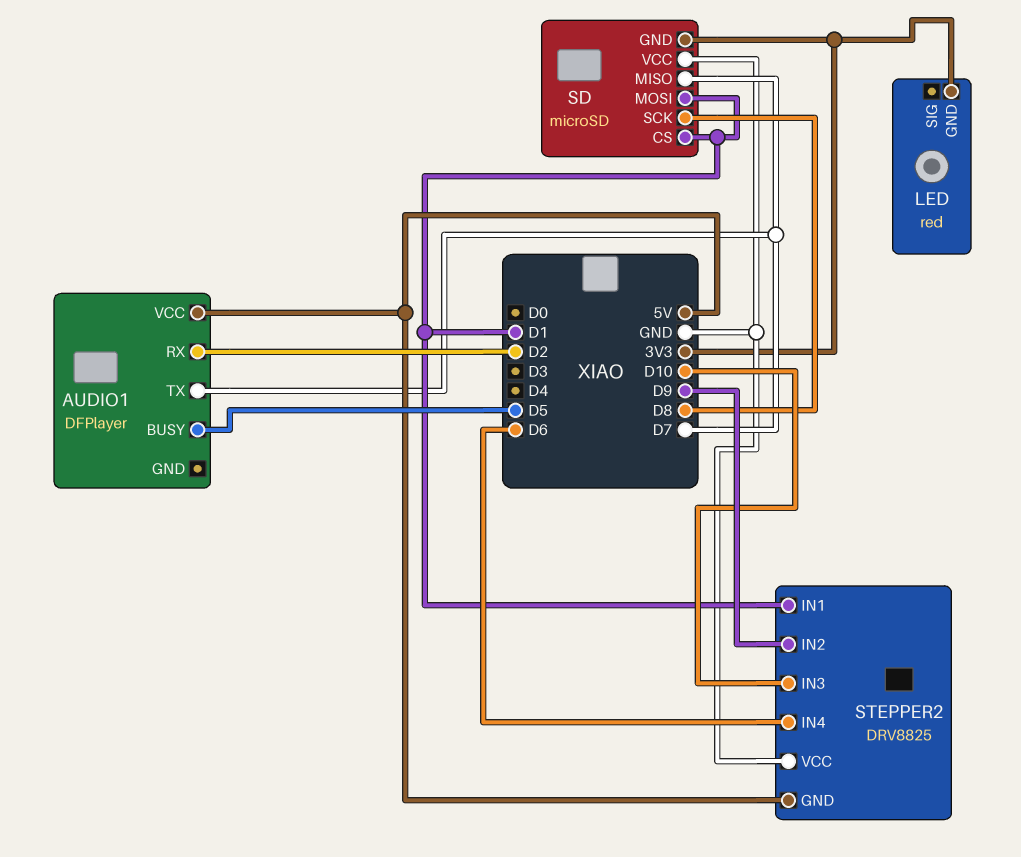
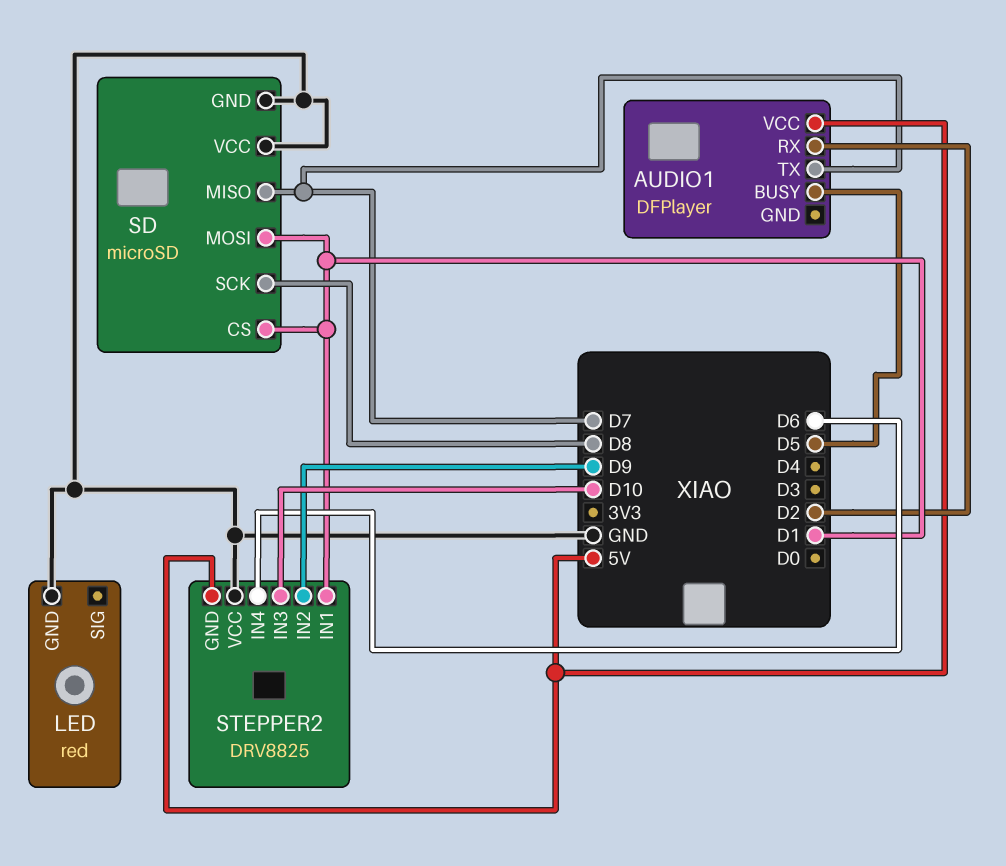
LED pin GND: 3V3 -> GND
SD pin GND: 3V3 -> GND

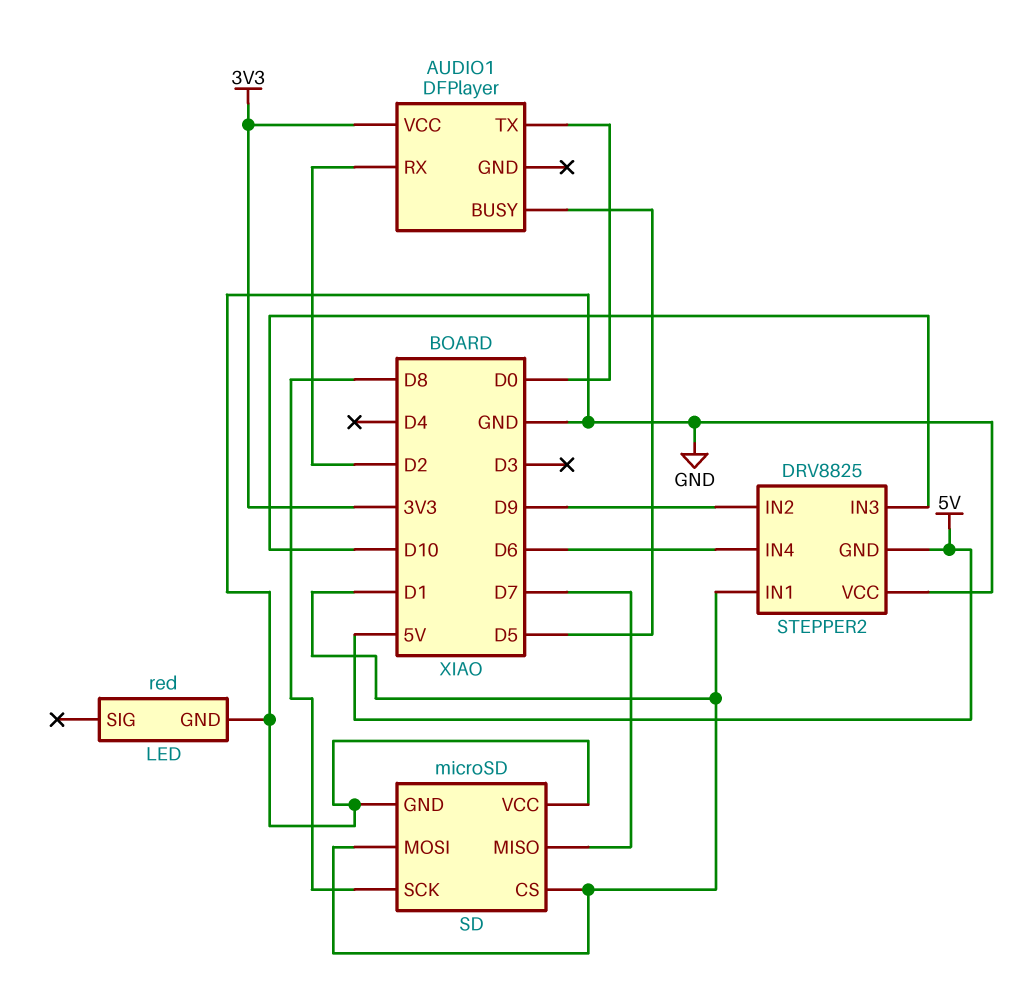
AUDIO1 pin TX: D7 -> D0
AUDIO1 pin VCC: 5V -> 3V3

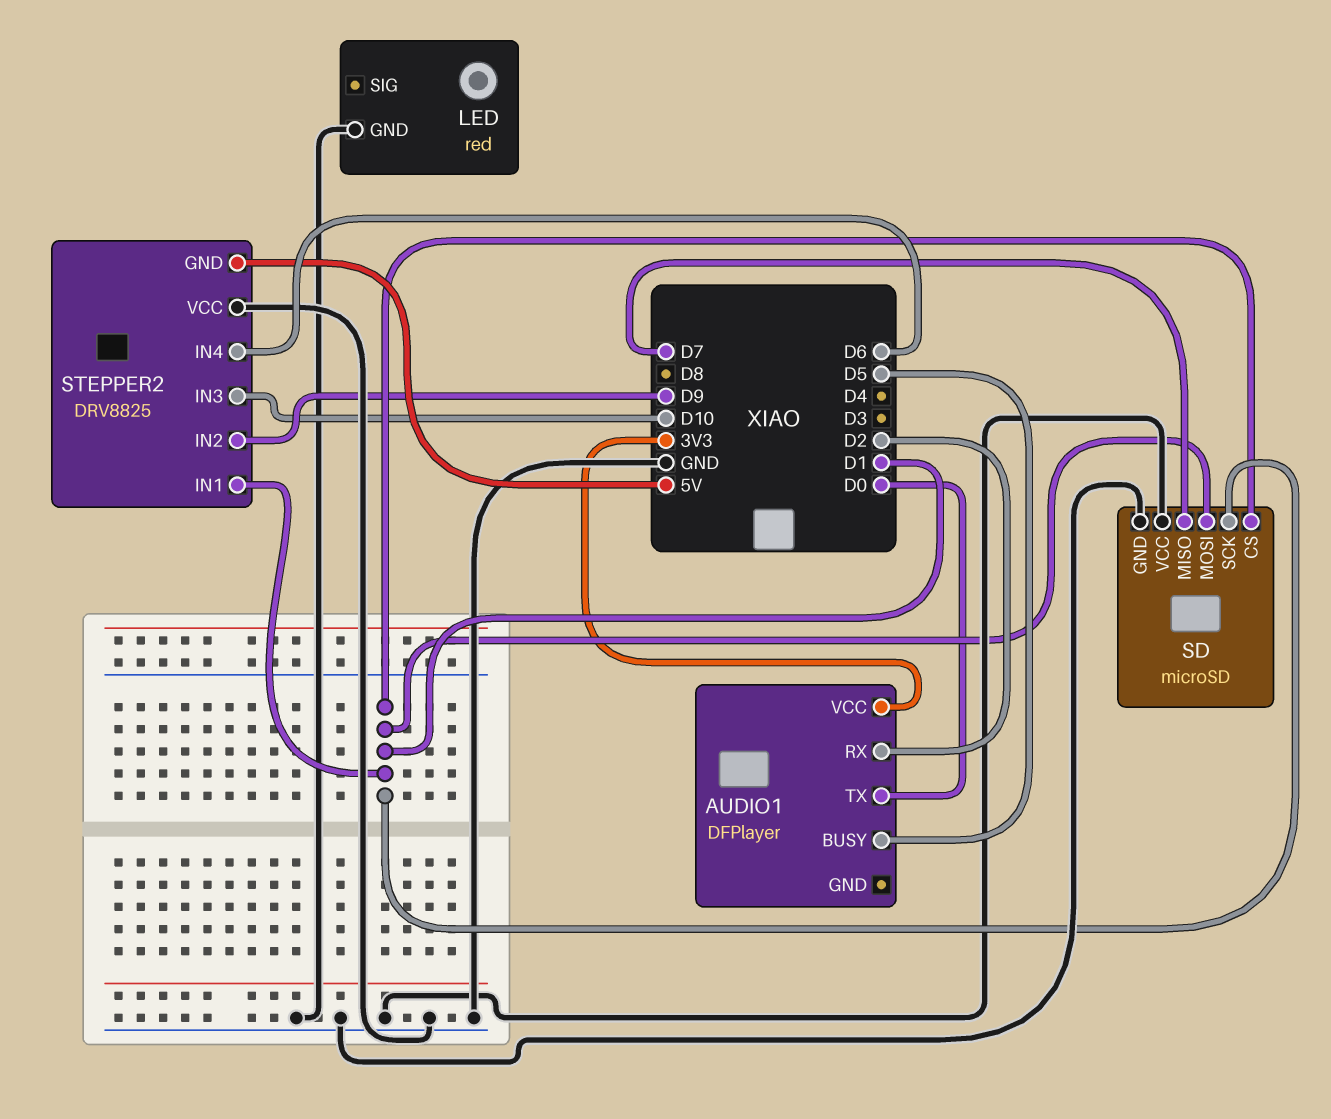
SD pin SCK: D8 -> D1

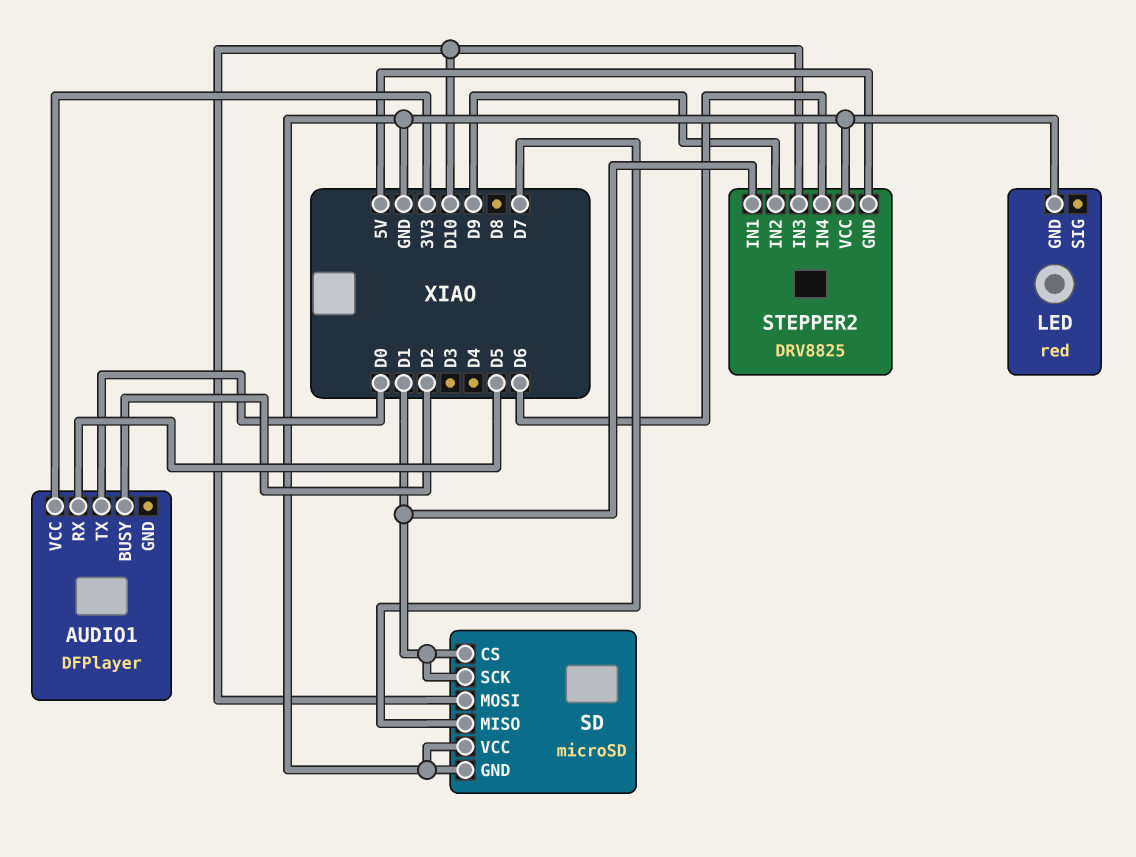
AUDIO1 pin BUSY: D5 -> D2
AUDIO1 pin RX: D2 -> D5
SD pin MOSI: D1 -> D10

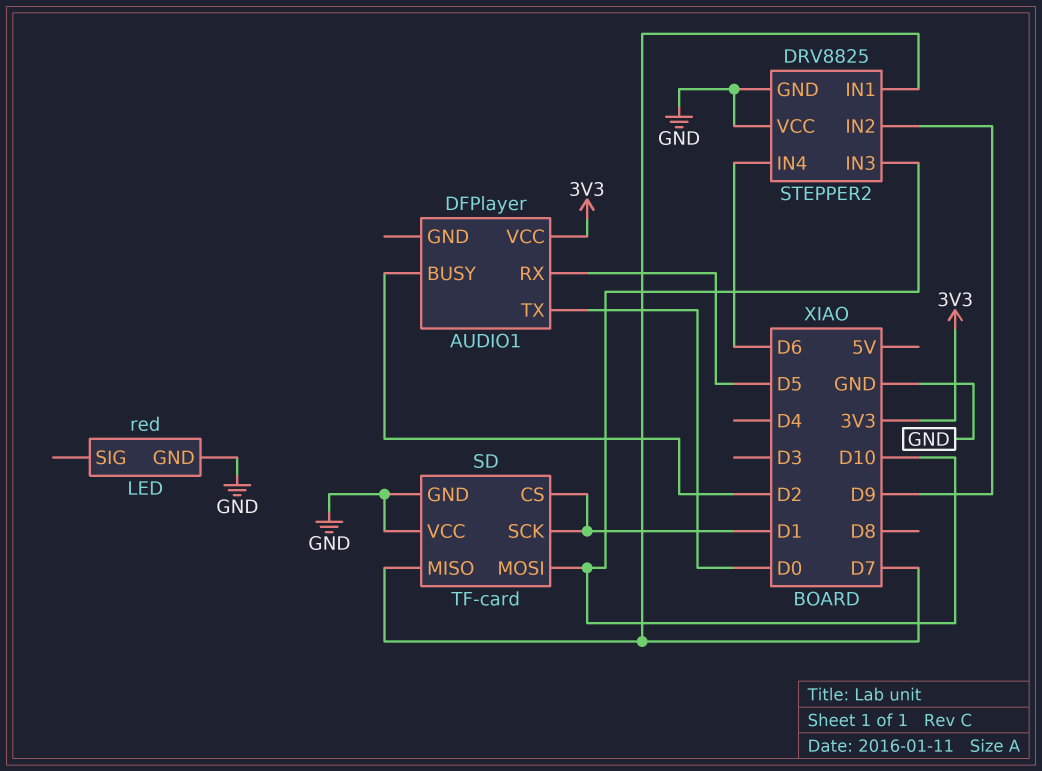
SD: microSD -> TF-card
STEPPER2 pin GND: 5V -> GND
STEPPER2 pin IN1: D1 -> D7

